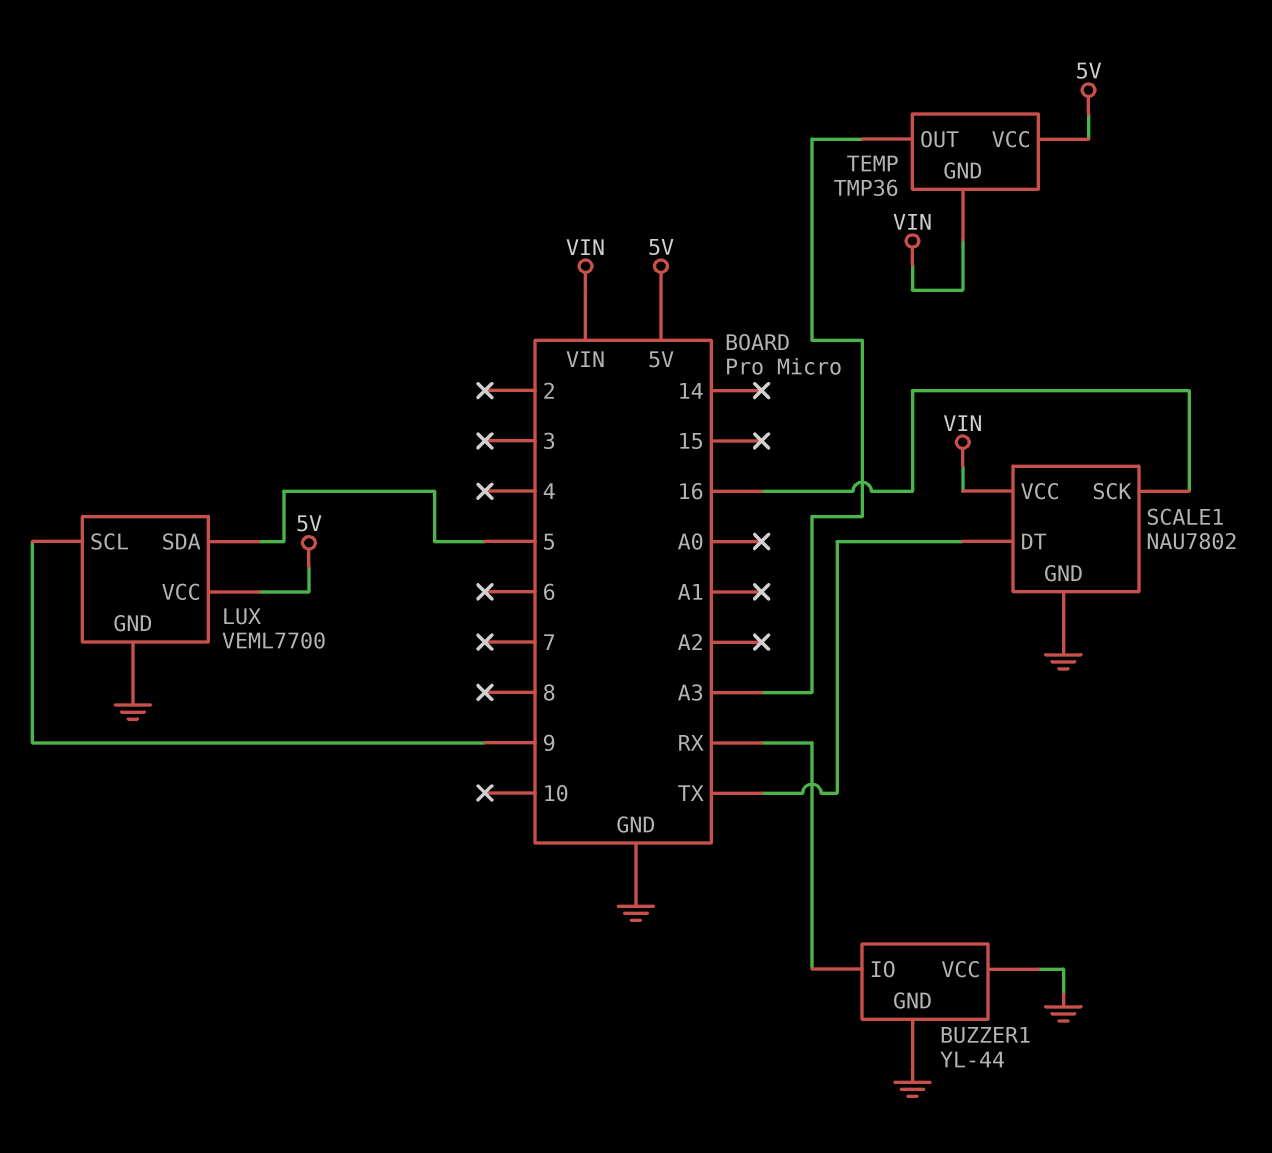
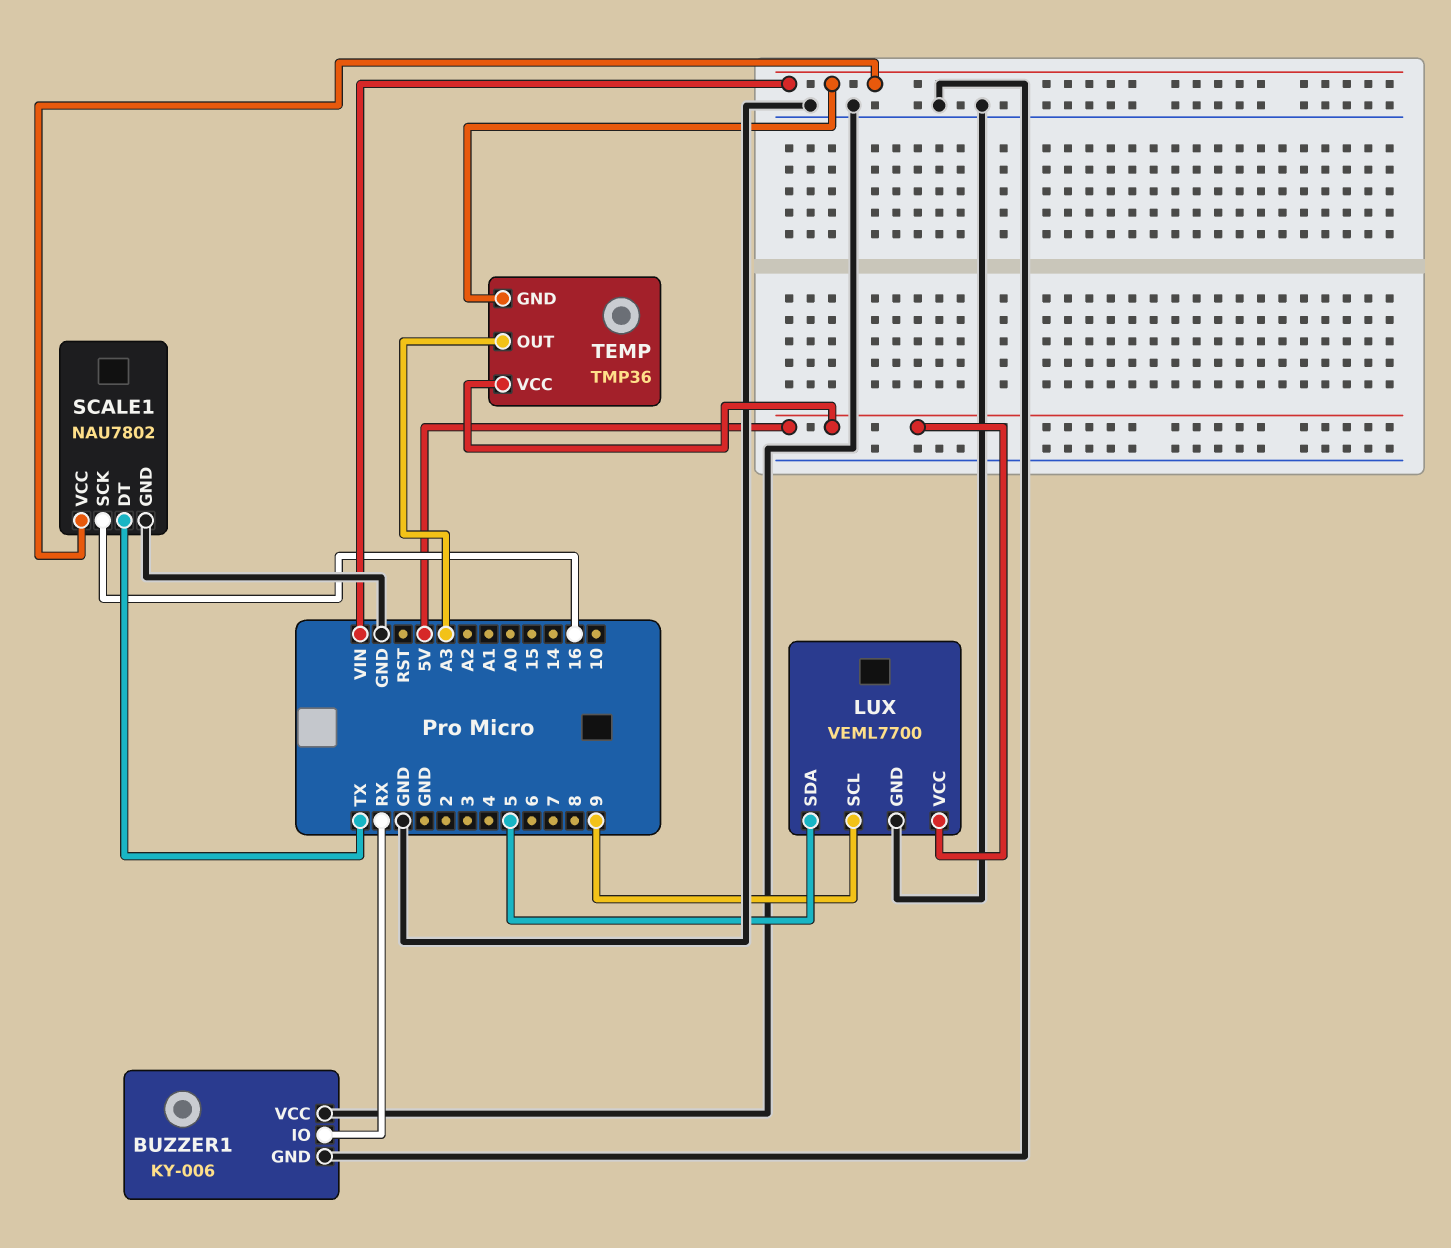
BUZZER1: YL-44 -> KY-006

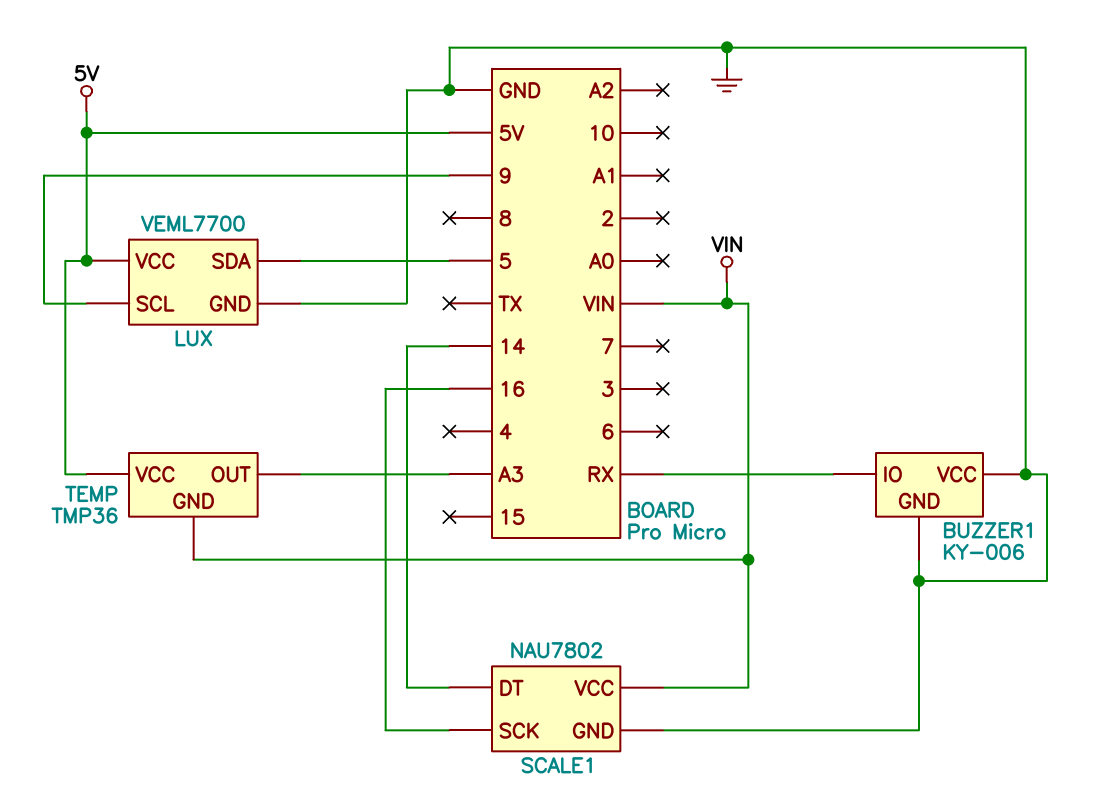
SCALE1 pin DT: TX -> 14

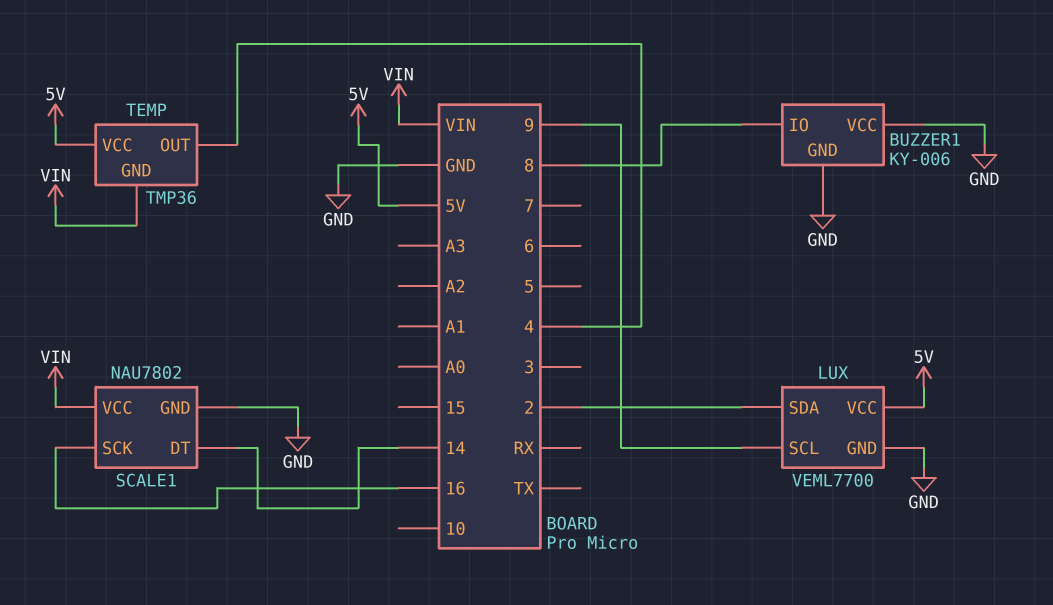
BUZZER1 pin IO: RX -> 8
LUX pin SDA: 5 -> 2
TEMP pin OUT: A3 -> 4

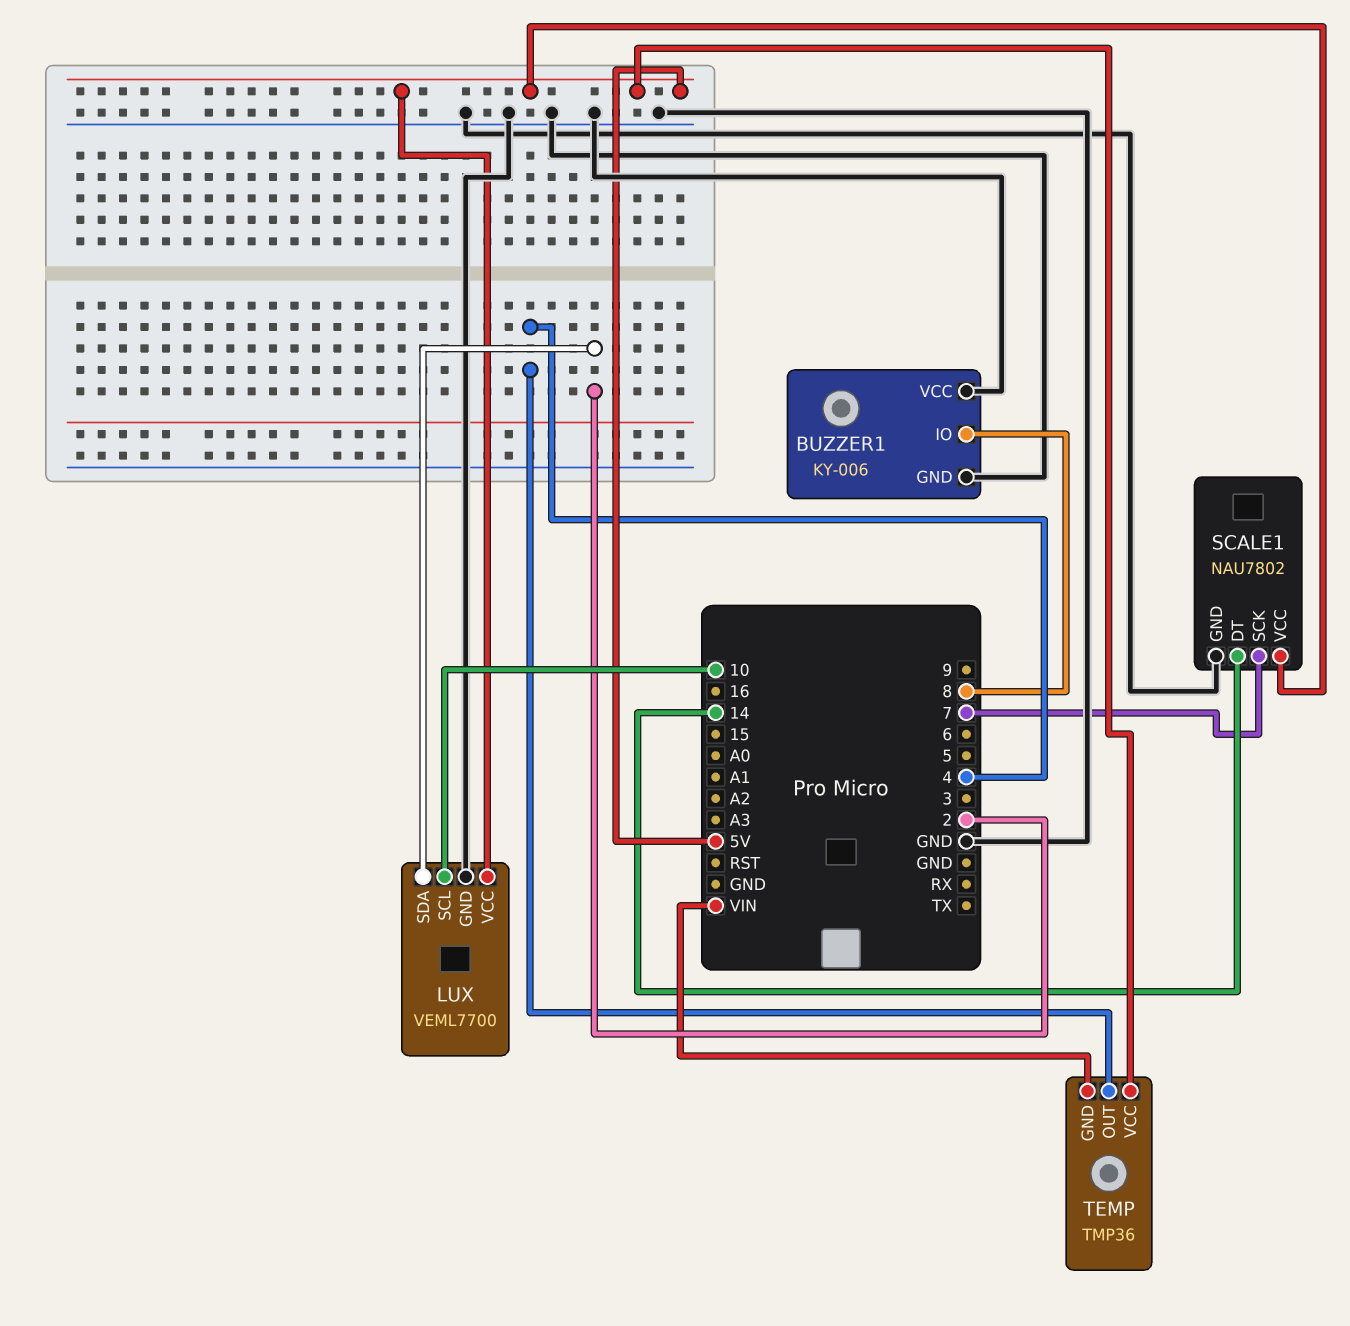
LUX pin SCL: 9 -> 10
SCALE1 pin SCK: 16 -> 7
SCALE1 pin VCC: VIN -> 5V

